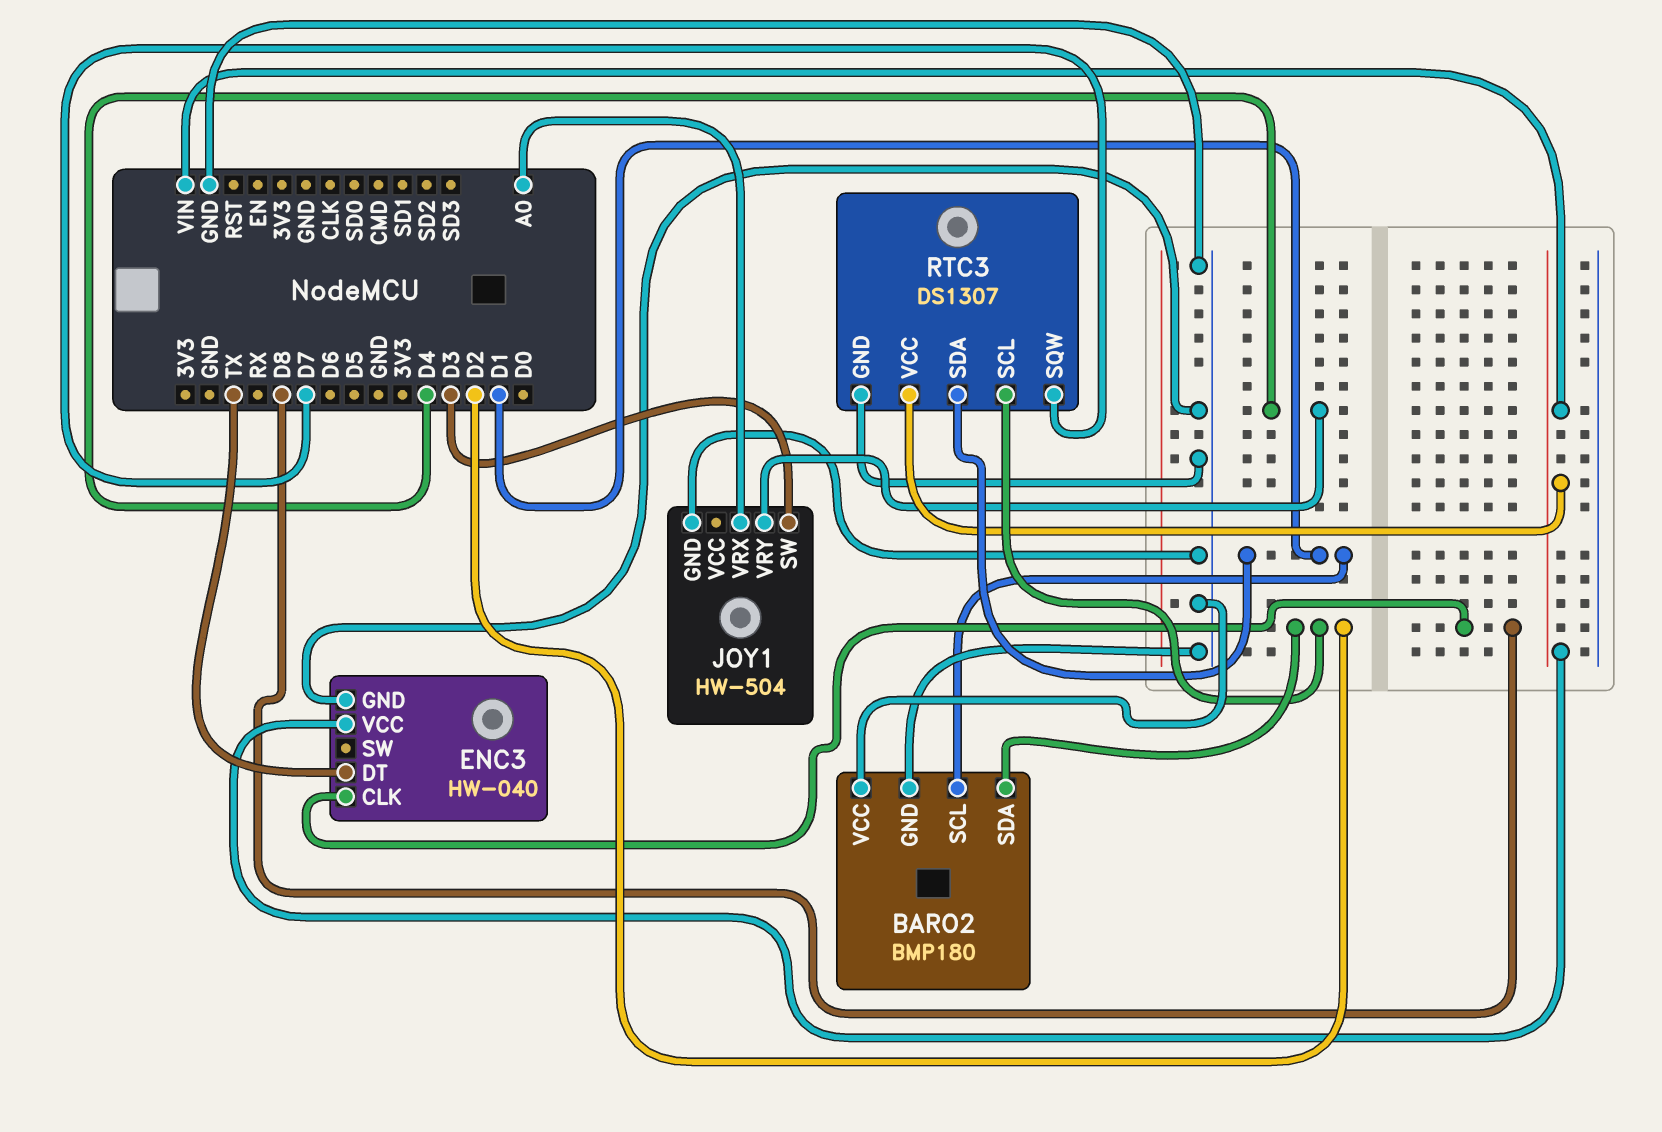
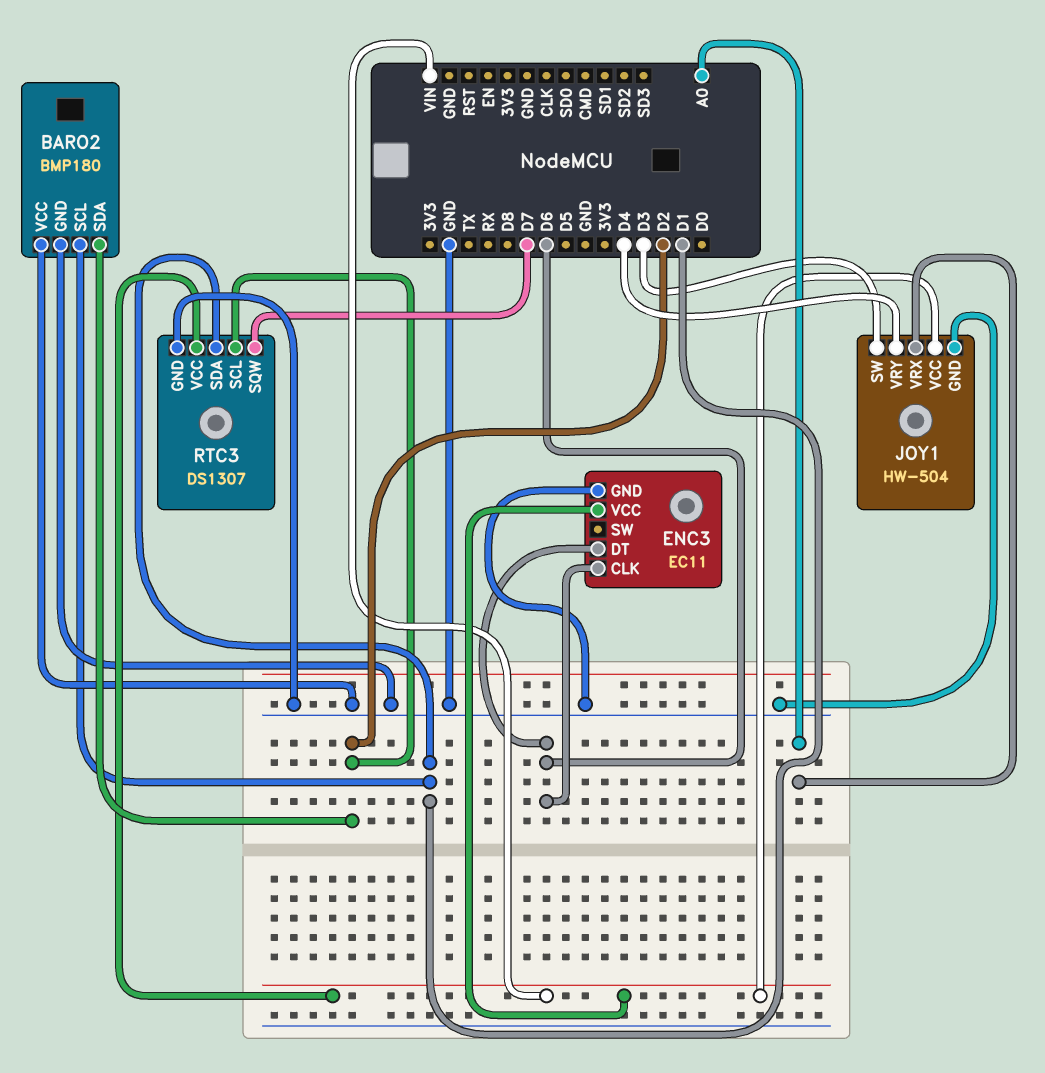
ENC3: HW-040 -> EC11
ENC3 pin CLK: D8 -> D6
ENC3 pin DT: TX -> D6
JOY1 pin VCC: none -> VIN

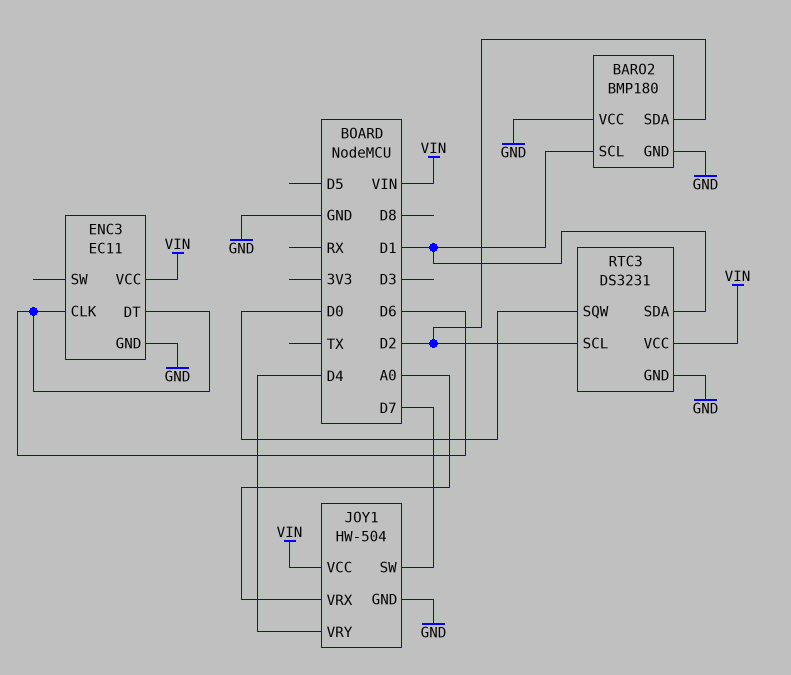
JOY1 pin SW: D3 -> D7
RTC3: DS1307 -> DS3231
RTC3 pin SQW: D7 -> D0

